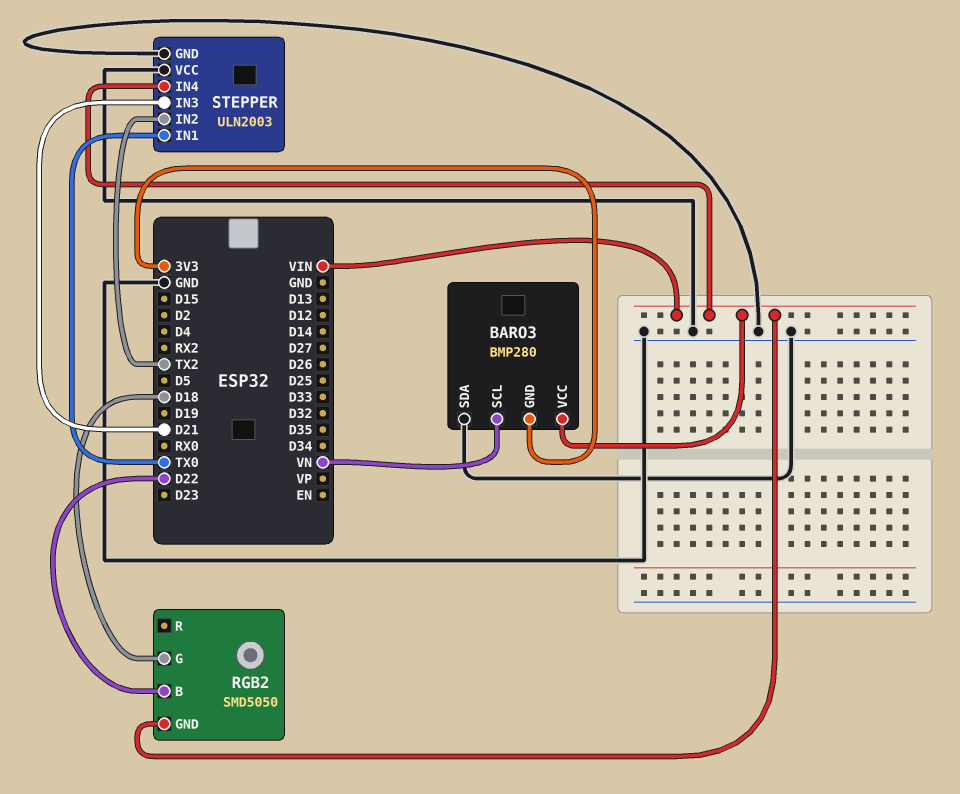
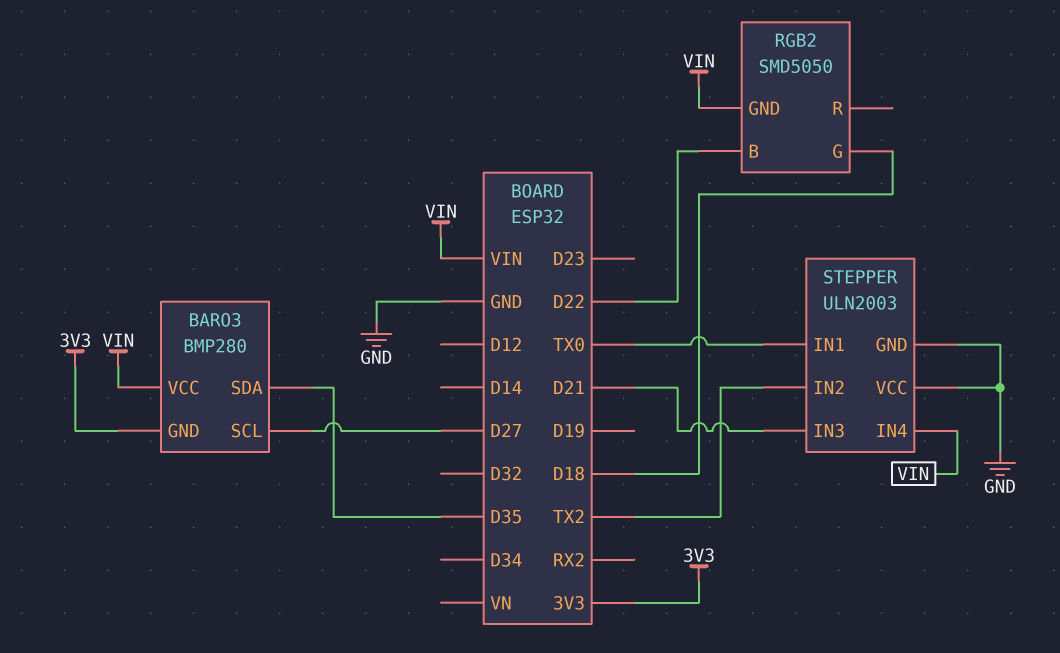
BARO3 pin SCL: VN -> D27
BARO3 pin SDA: GND -> D35

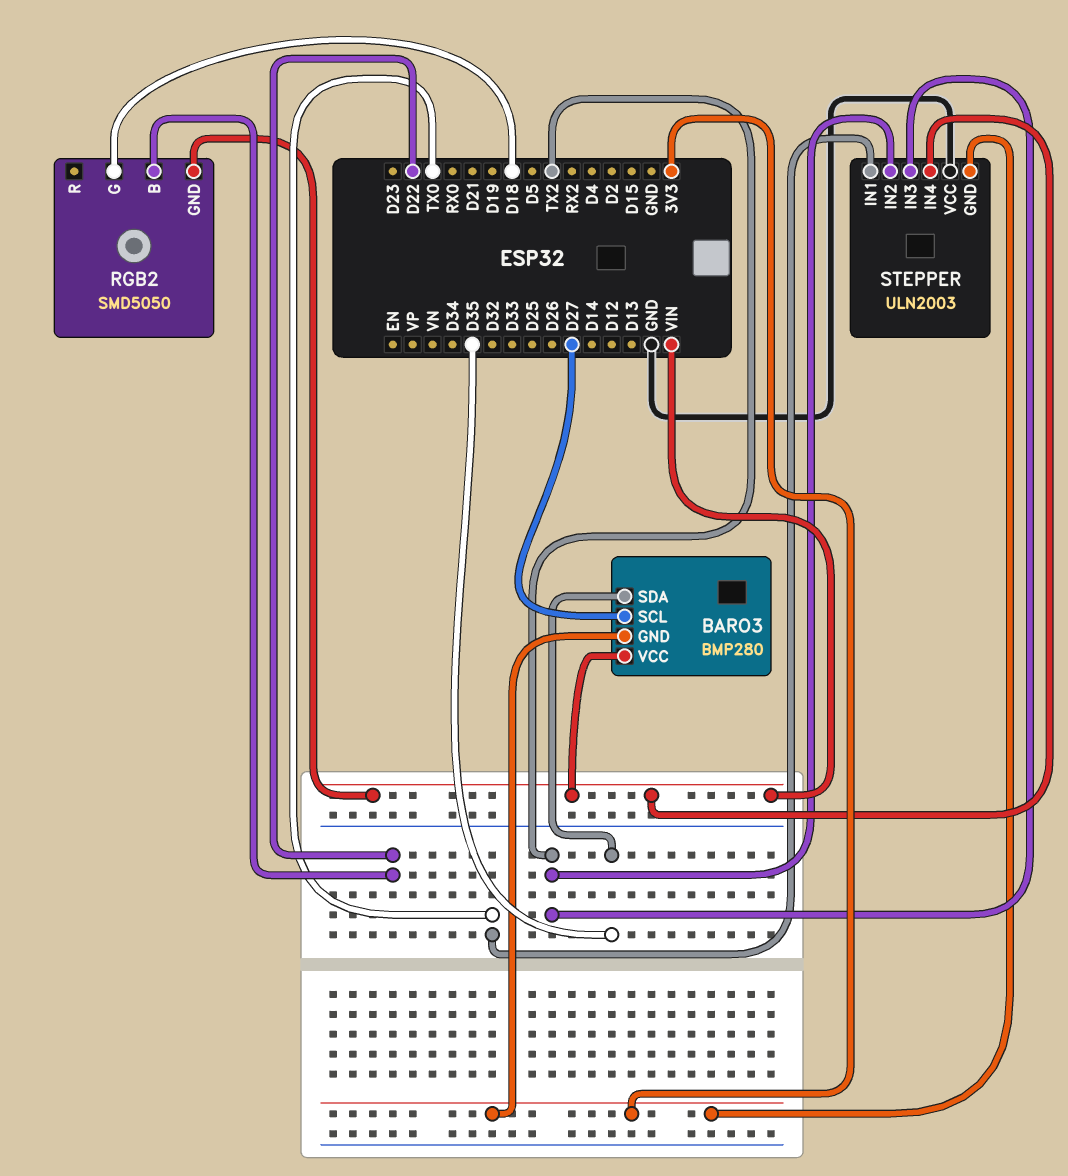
STEPPER pin GND: GND -> 3V3
STEPPER pin IN3: D21 -> TX2

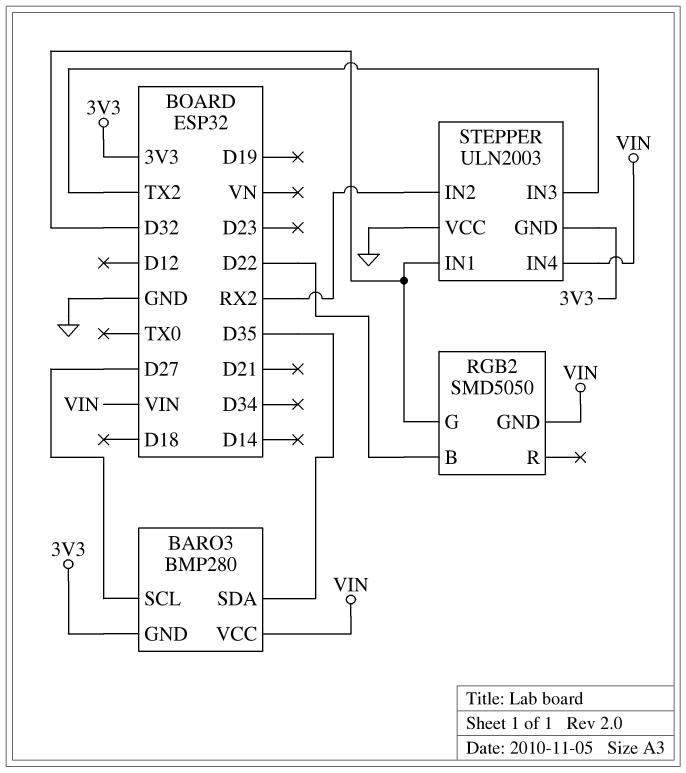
RGB2 pin G: D18 -> D32
STEPPER pin IN1: TX0 -> D32
STEPPER pin IN2: TX2 -> RX2

